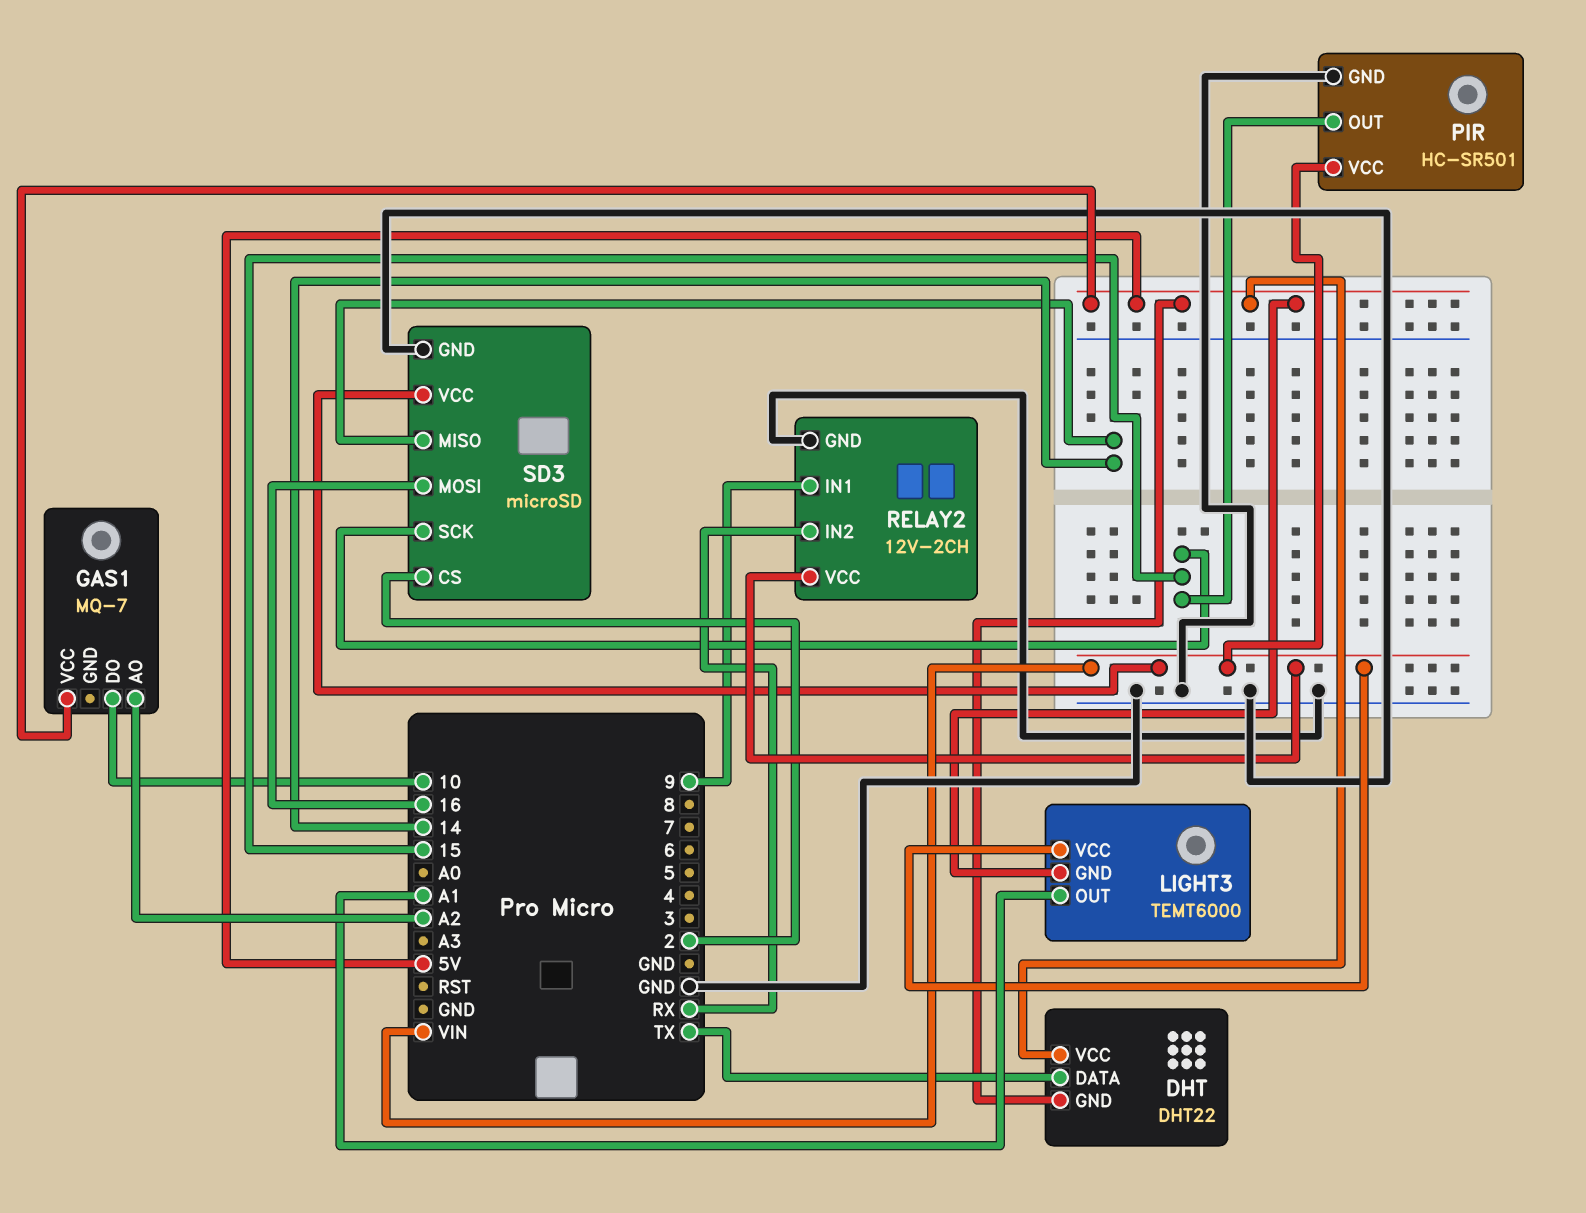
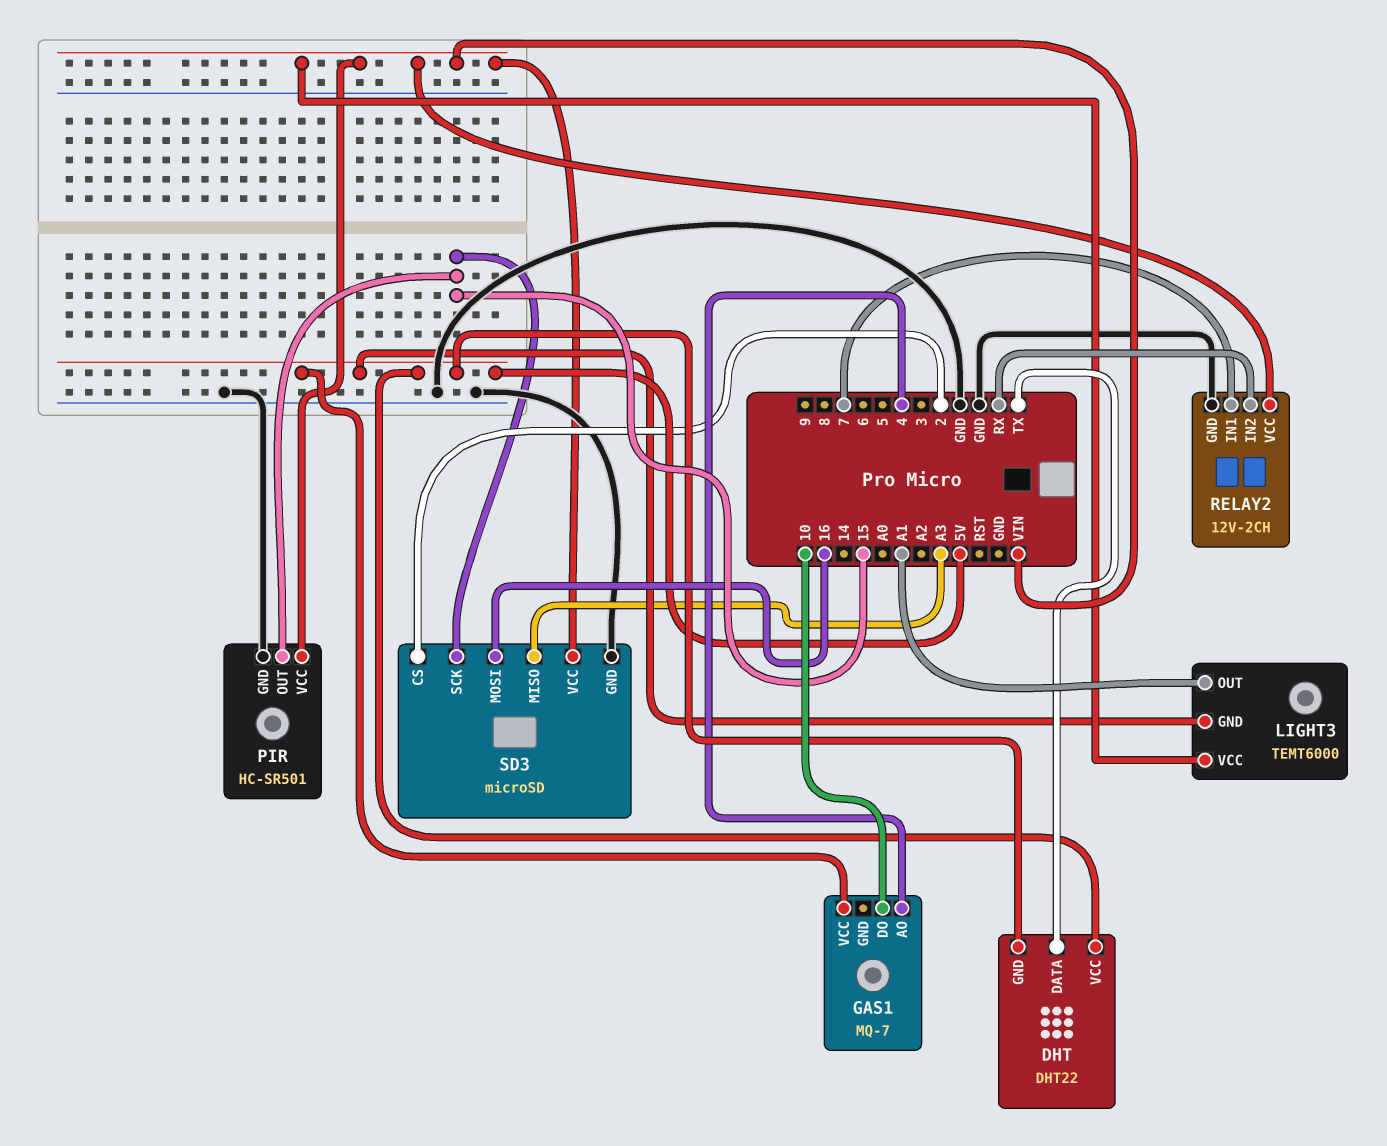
GAS1 pin AO: A2 -> 4
RELAY2 pin IN1: 9 -> 7
SD3 pin MISO: 14 -> A3

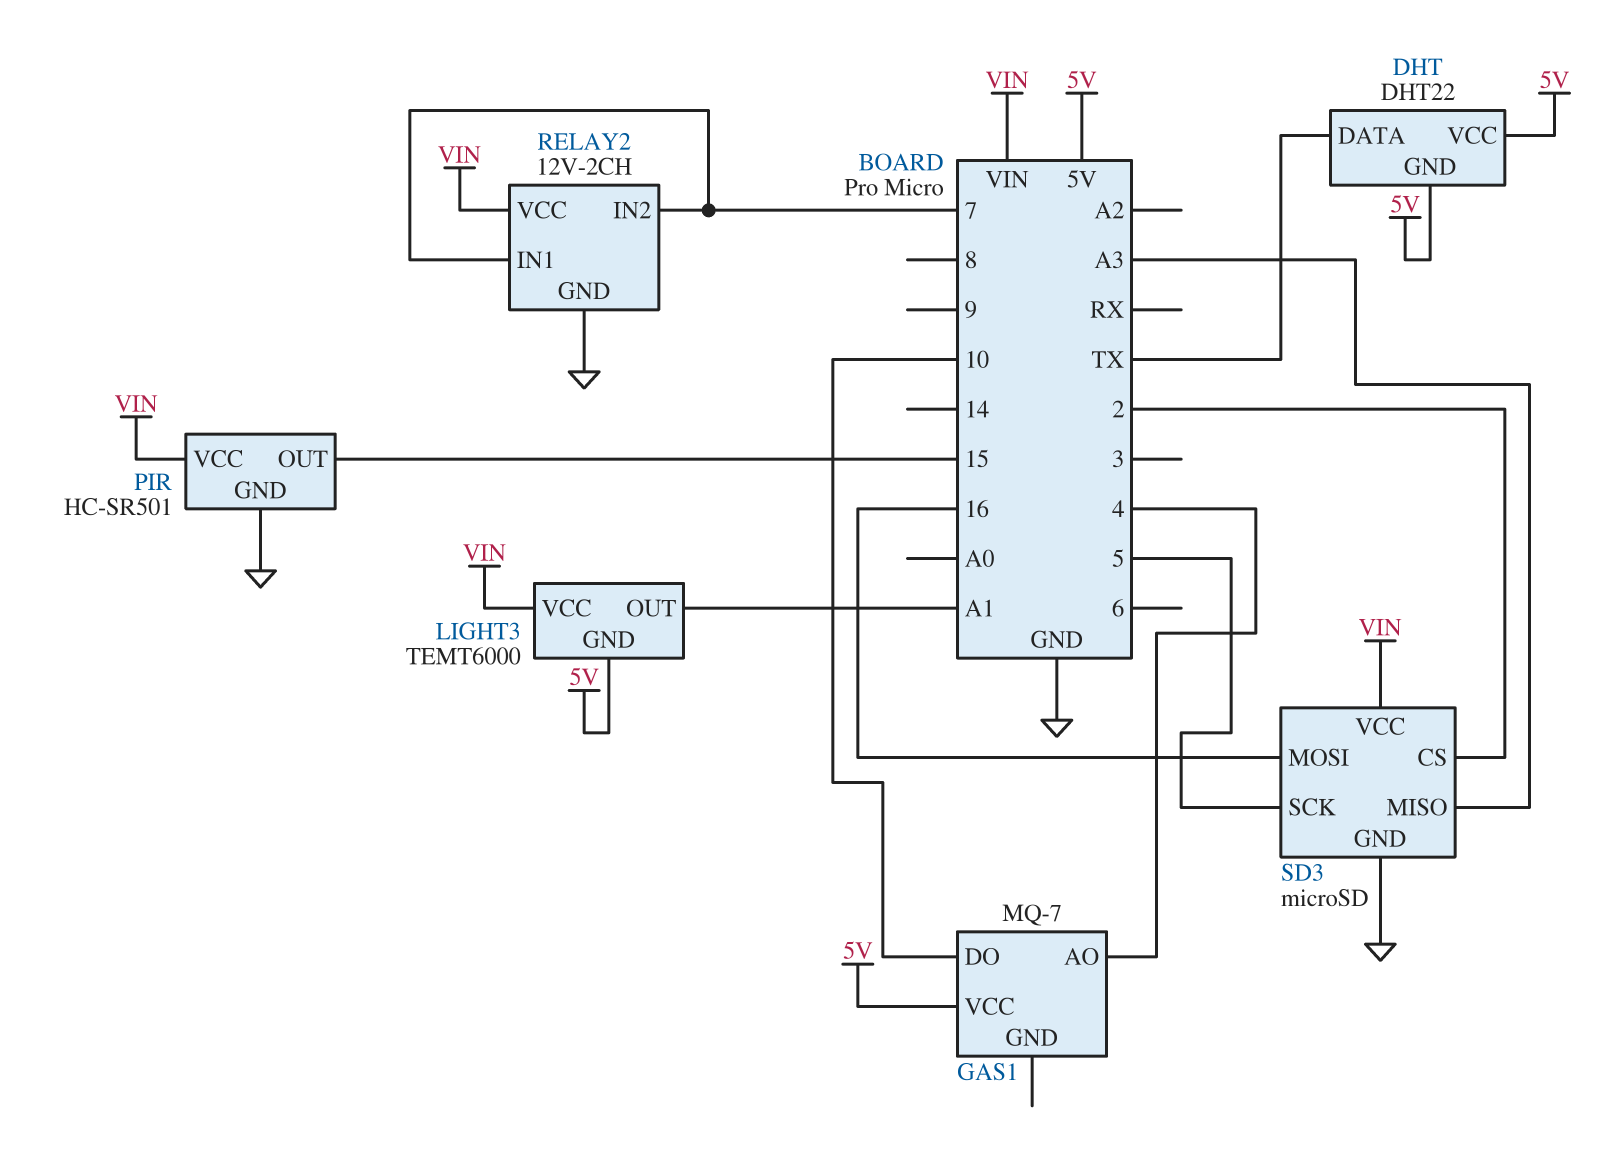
RELAY2 pin IN2: RX -> 7
SD3 pin SCK: 15 -> 5

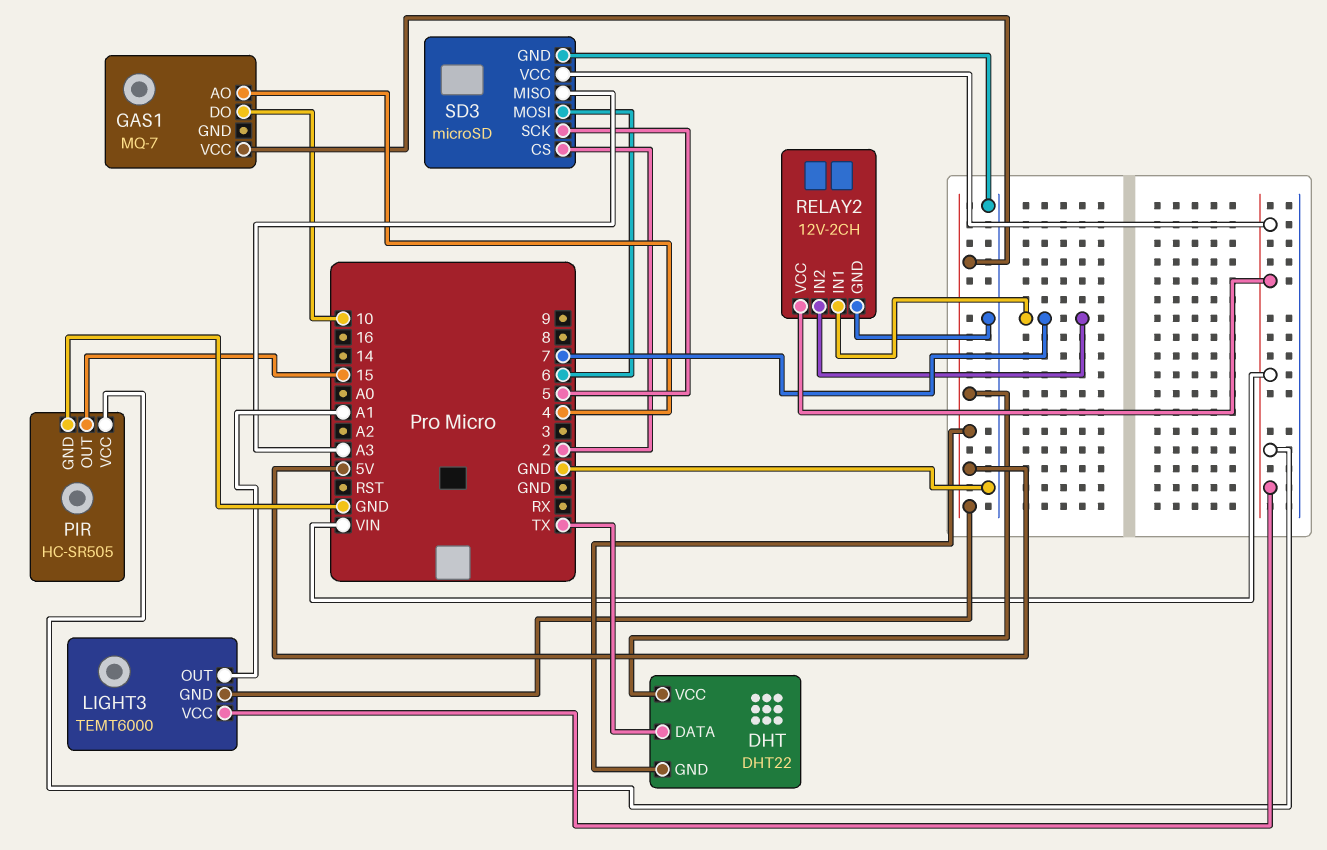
PIR: HC-SR501 -> HC-SR505
SD3 pin MOSI: 16 -> 6

